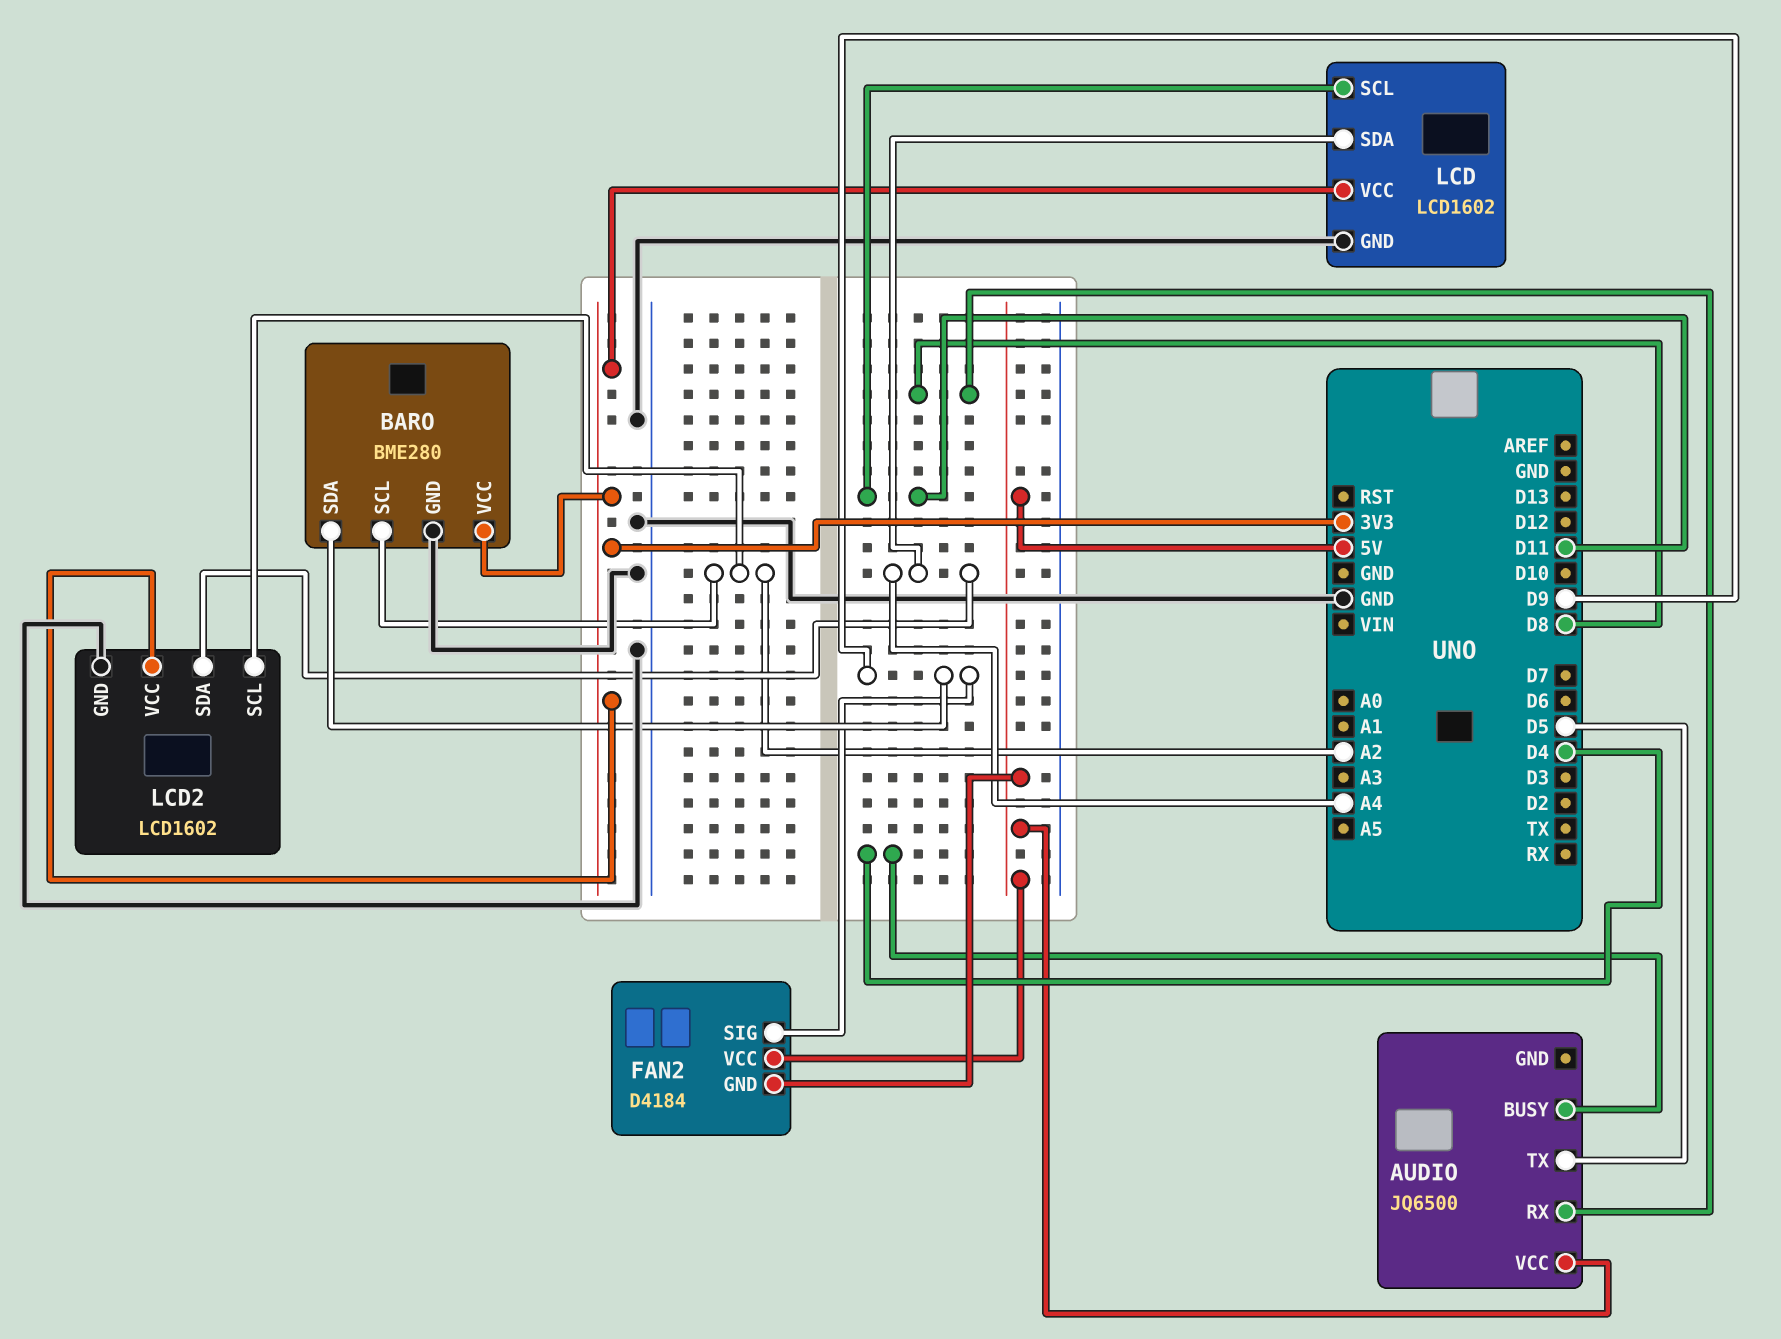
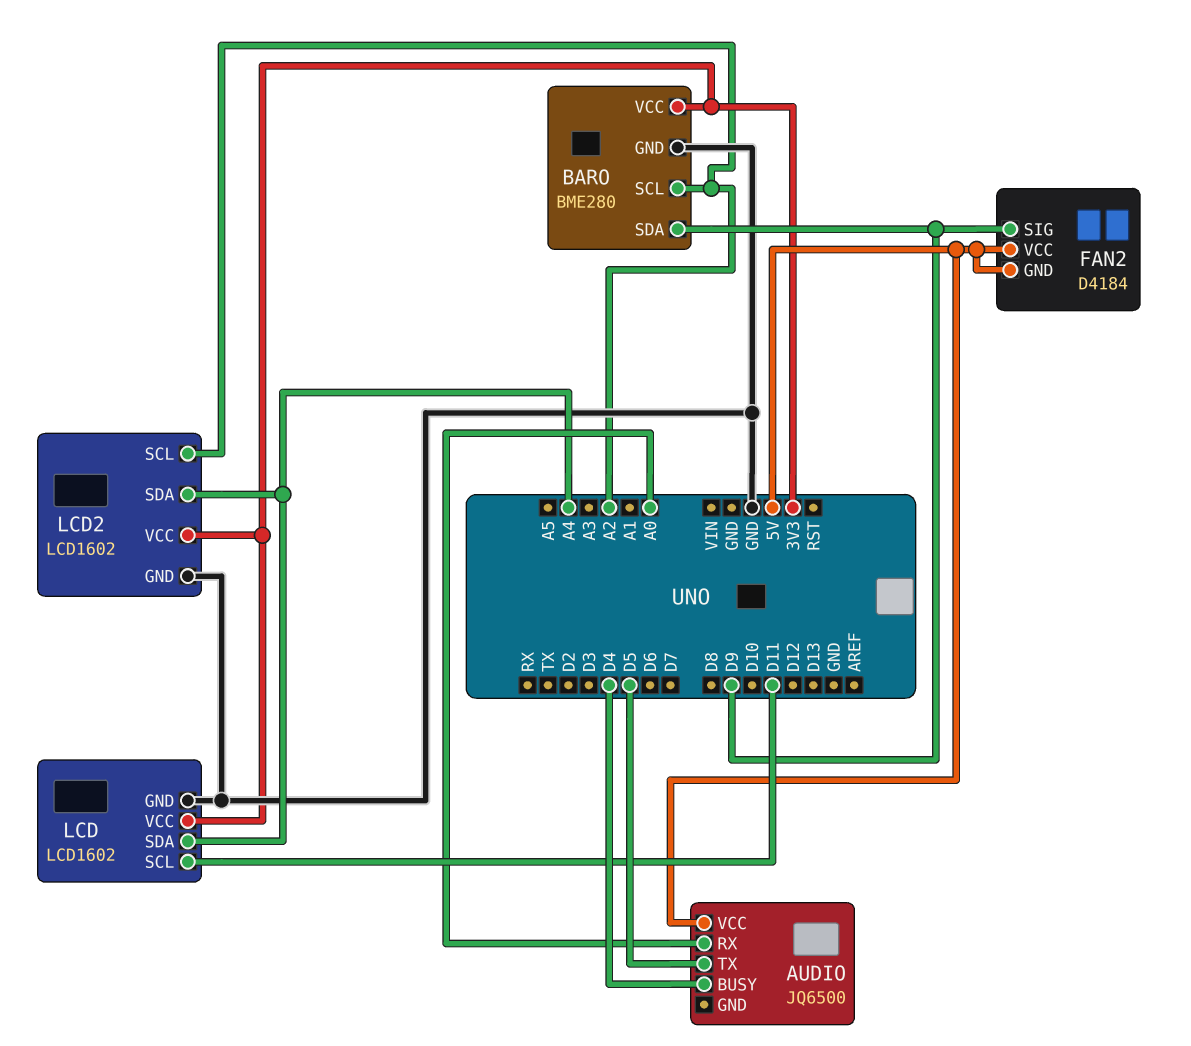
AUDIO pin RX: D8 -> A0

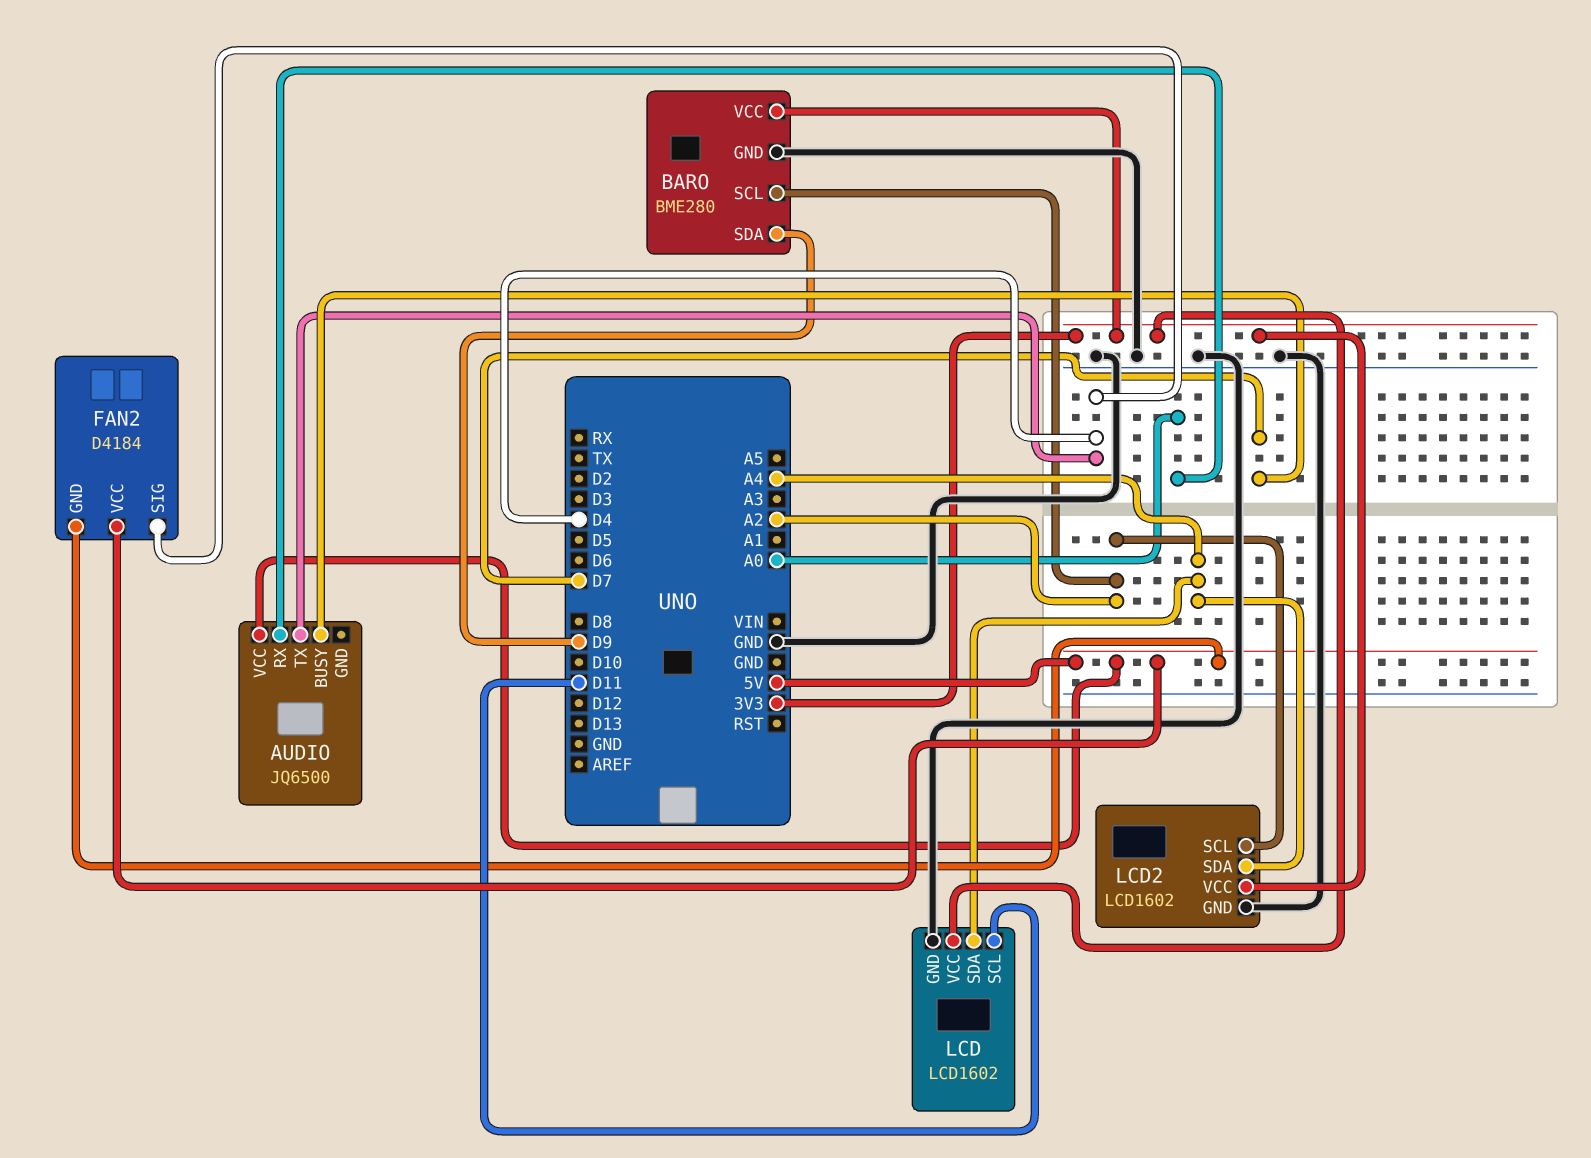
AUDIO pin BUSY: D4 -> D7
AUDIO pin TX: D5 -> D4
FAN2 pin SIG: D9 -> D4

